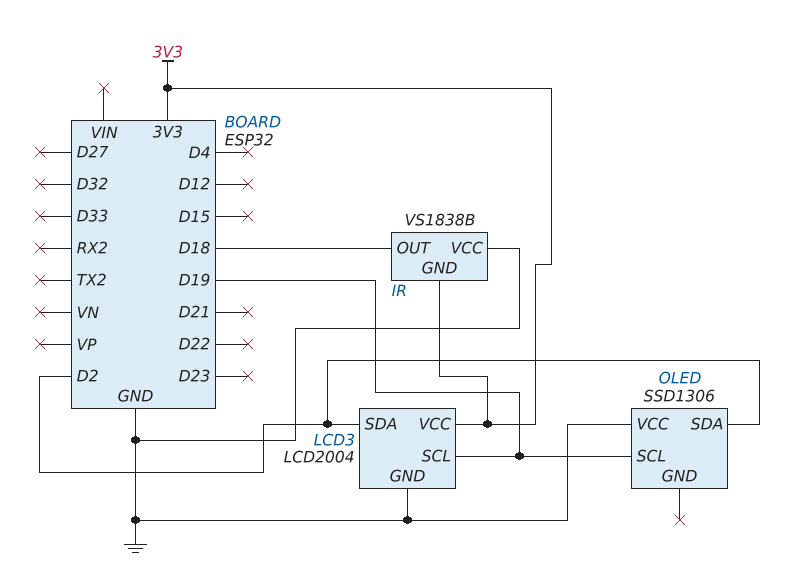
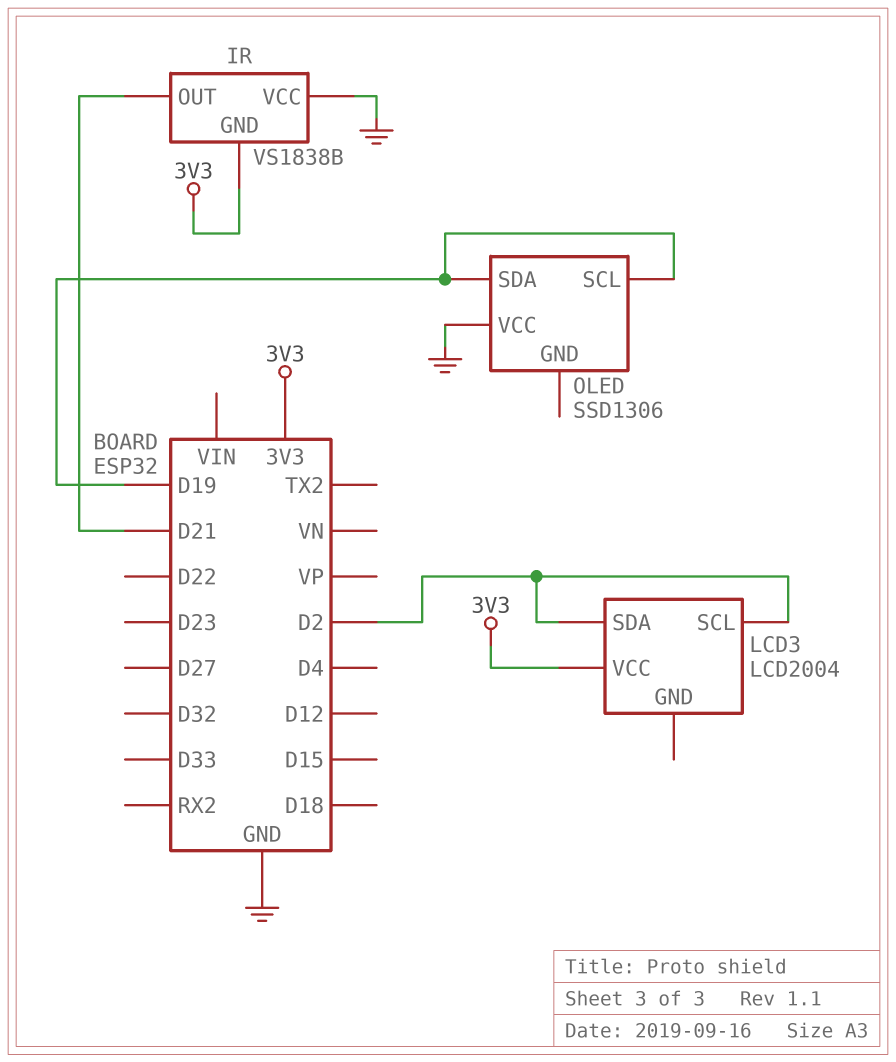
IR pin OUT: D18 -> D21
LCD3 pin GND: GND -> none
LCD3 pin SCL: D19 -> D2
OLED pin SDA: D2 -> D19

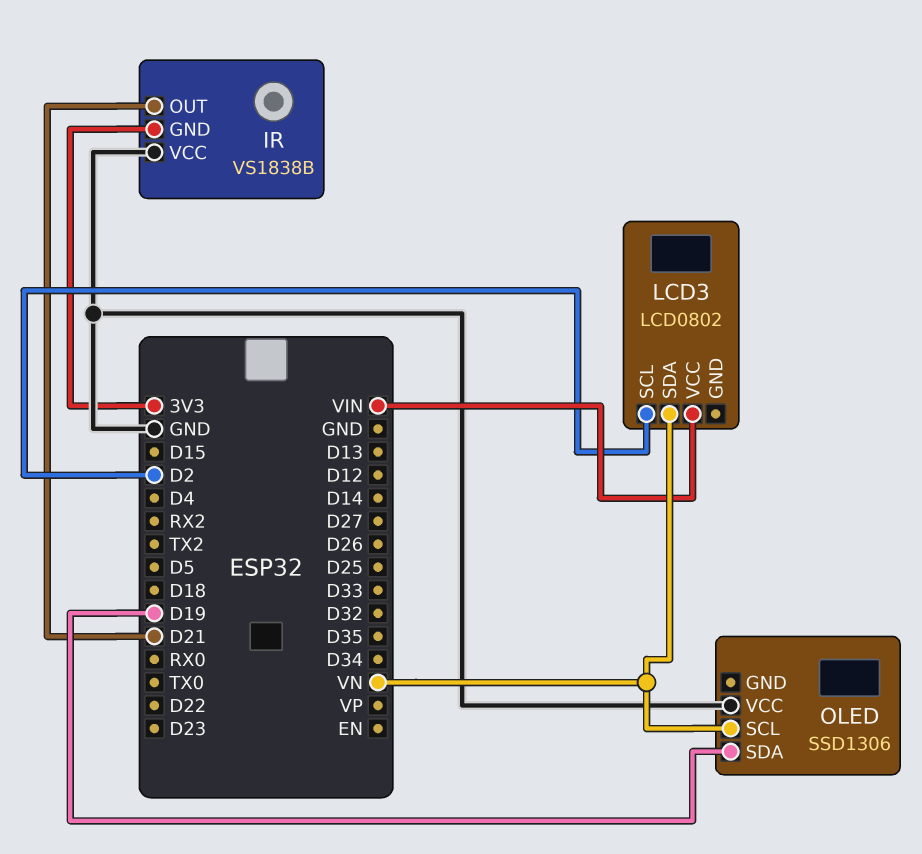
LCD3: LCD2004 -> LCD0802
LCD3 pin SDA: D2 -> VN
LCD3 pin VCC: 3V3 -> VIN
OLED pin SCL: D19 -> VN

